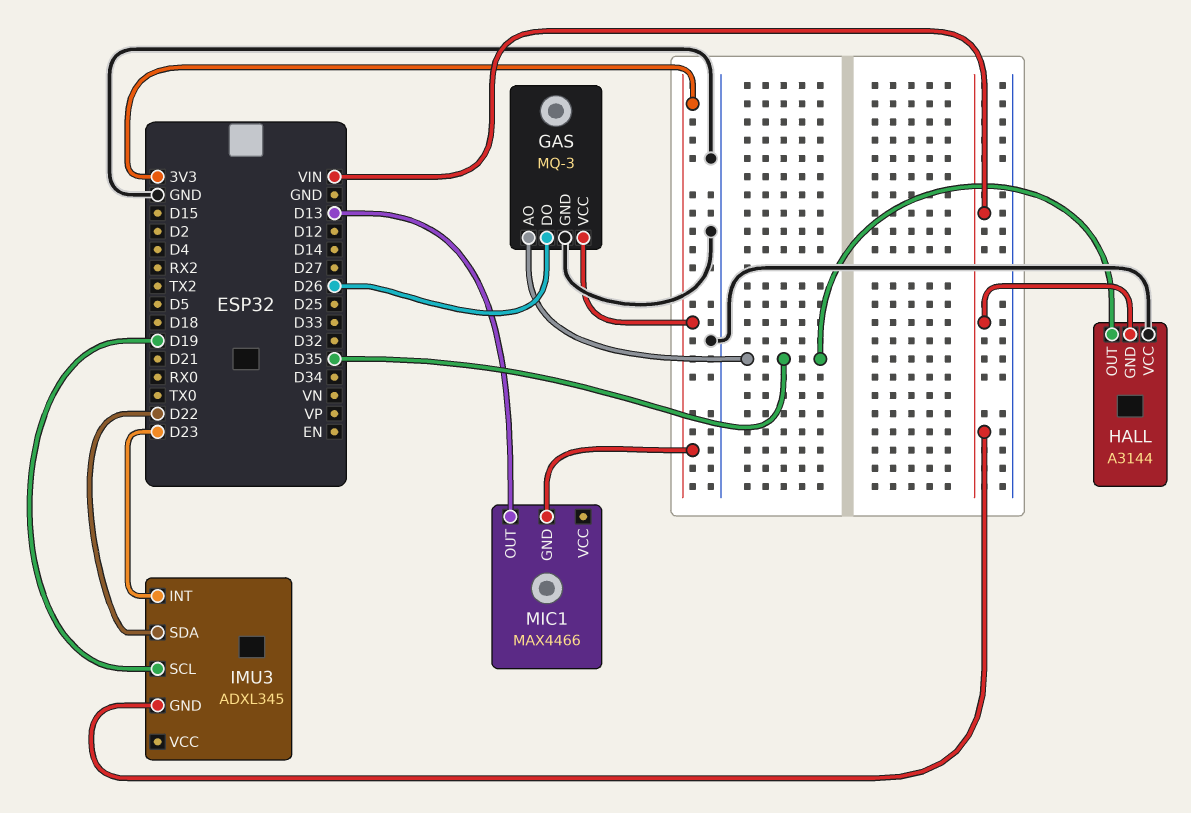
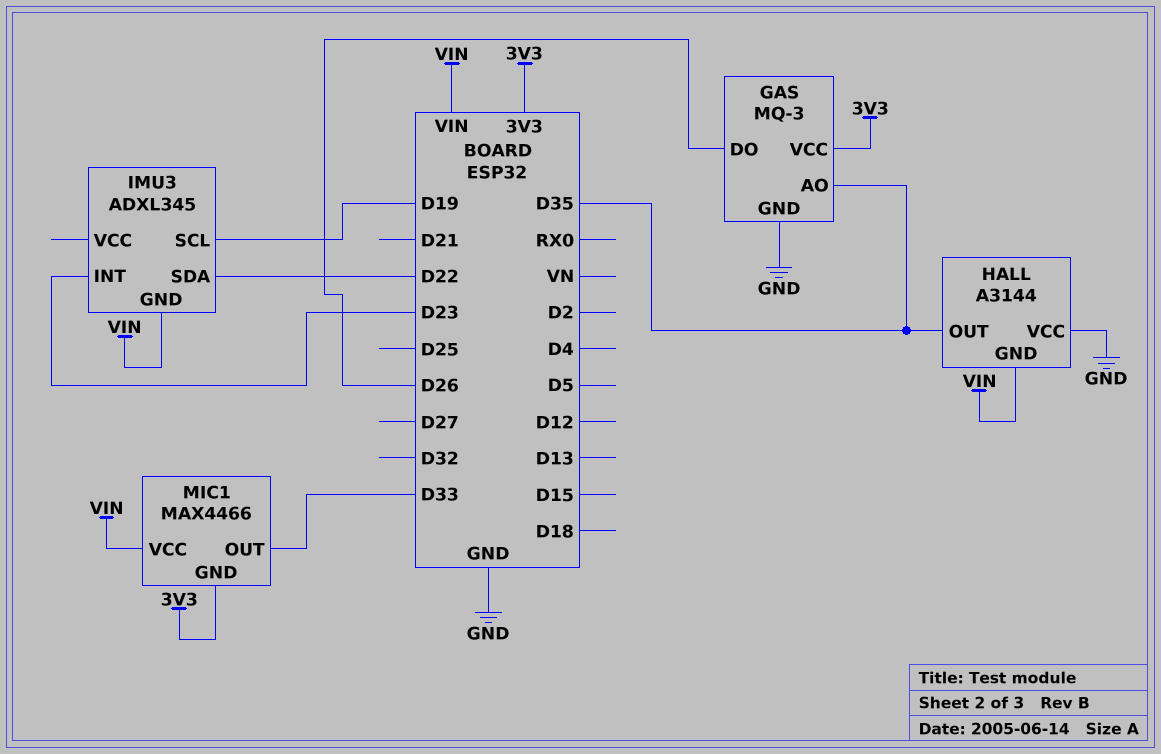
MIC1 pin OUT: D13 -> D33
MIC1 pin VCC: none -> VIN

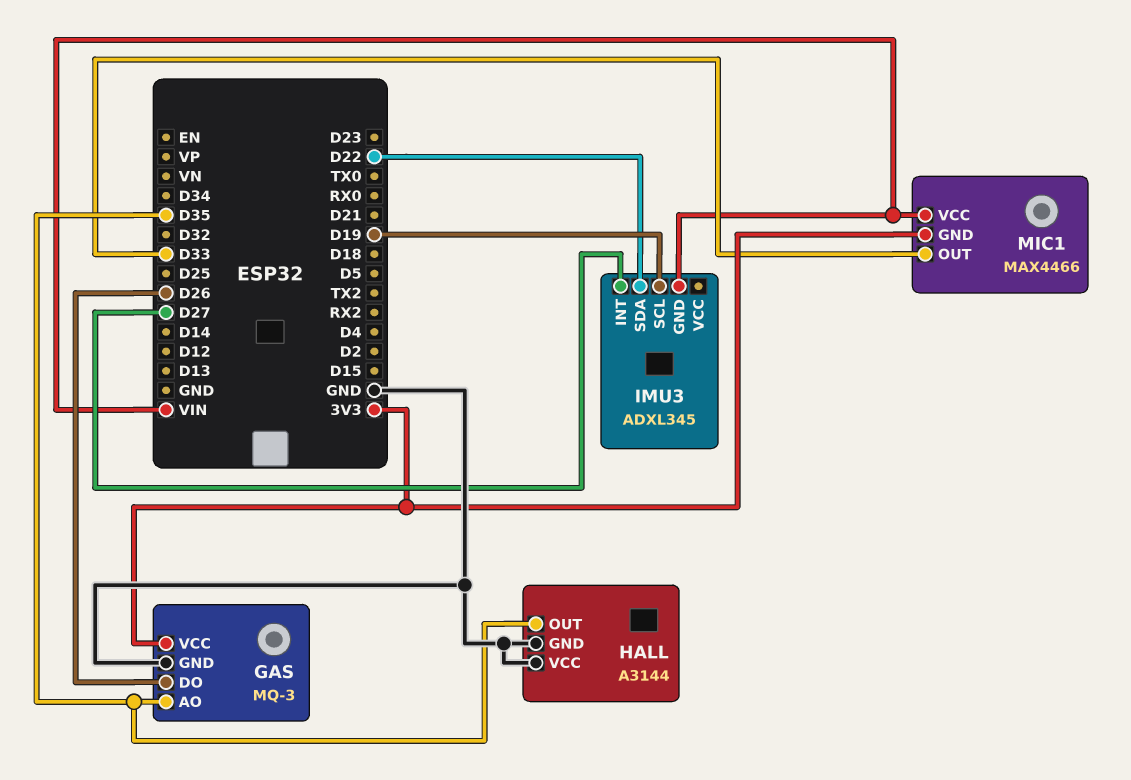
HALL pin GND: VIN -> GND
IMU3 pin INT: D23 -> D27

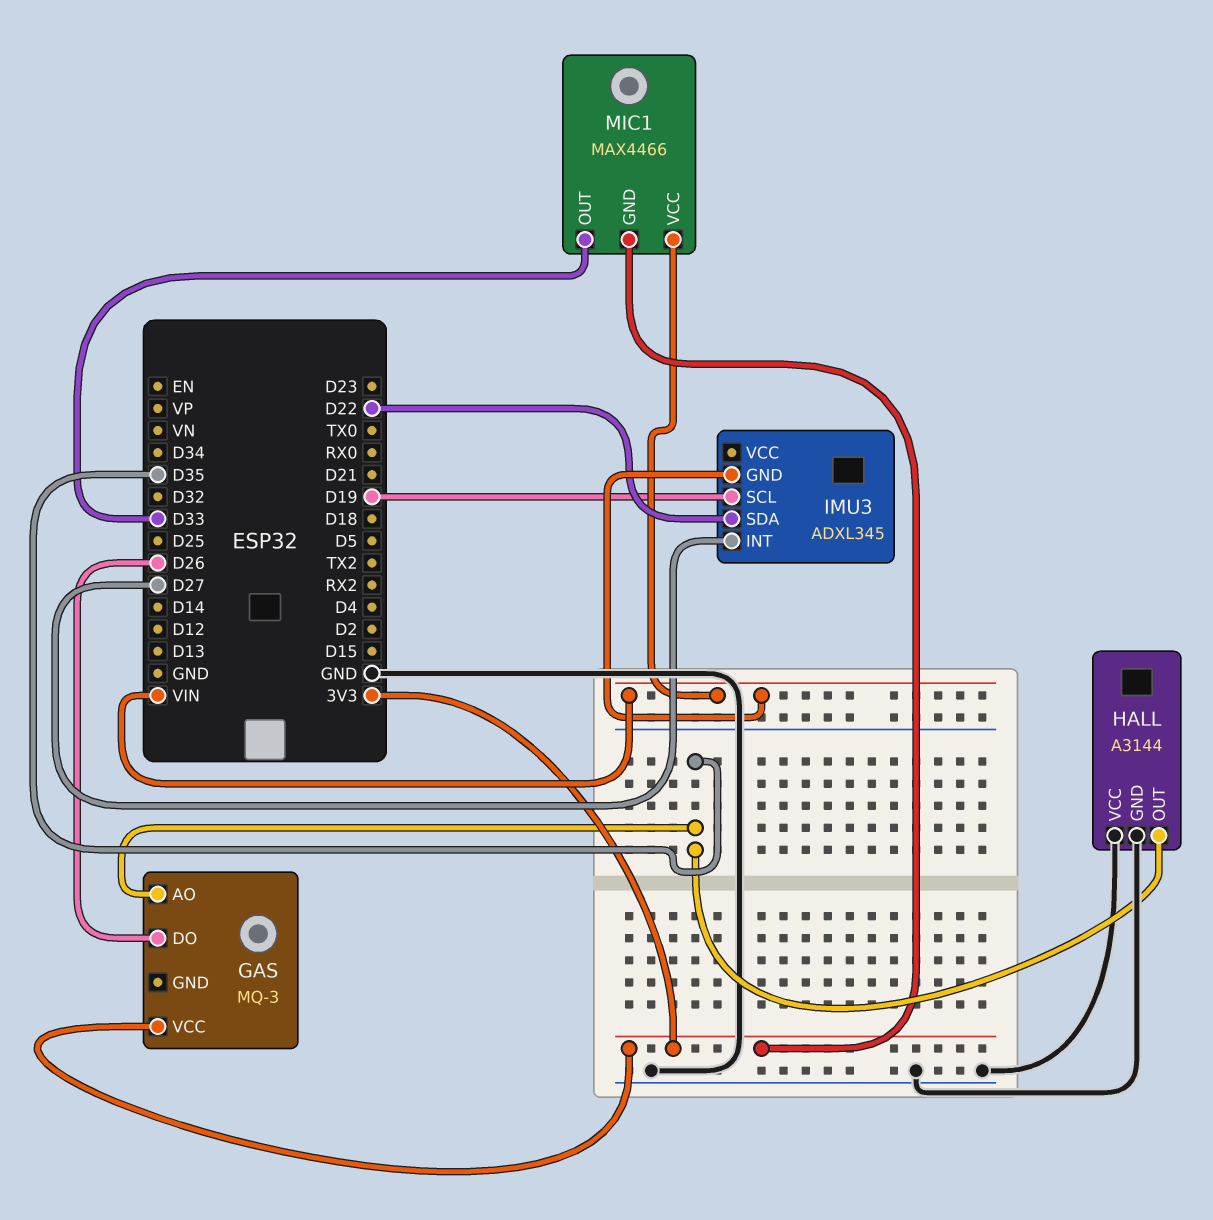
GAS pin GND: GND -> none

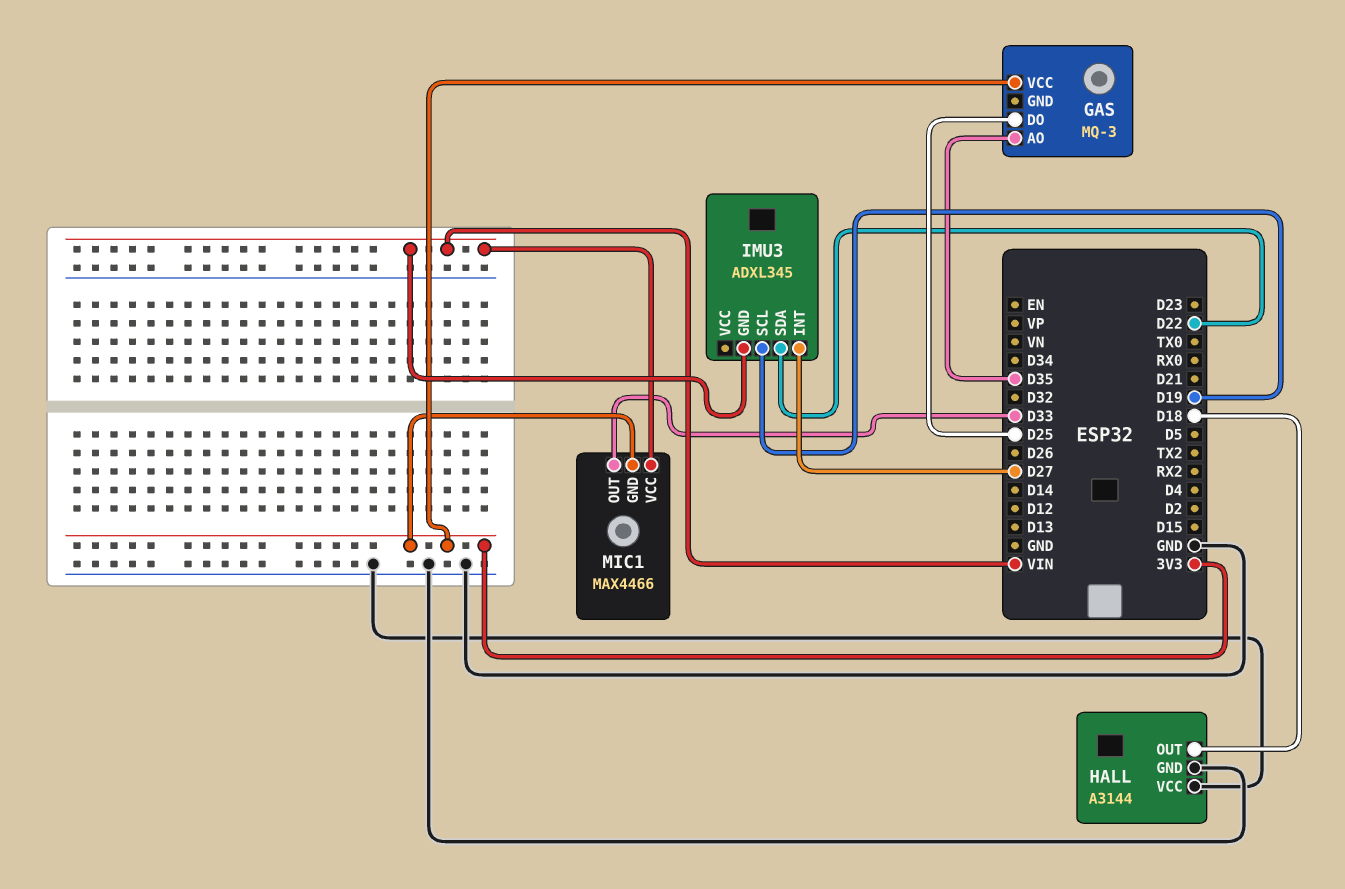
GAS pin DO: D26 -> D25
HALL pin OUT: D35 -> D18

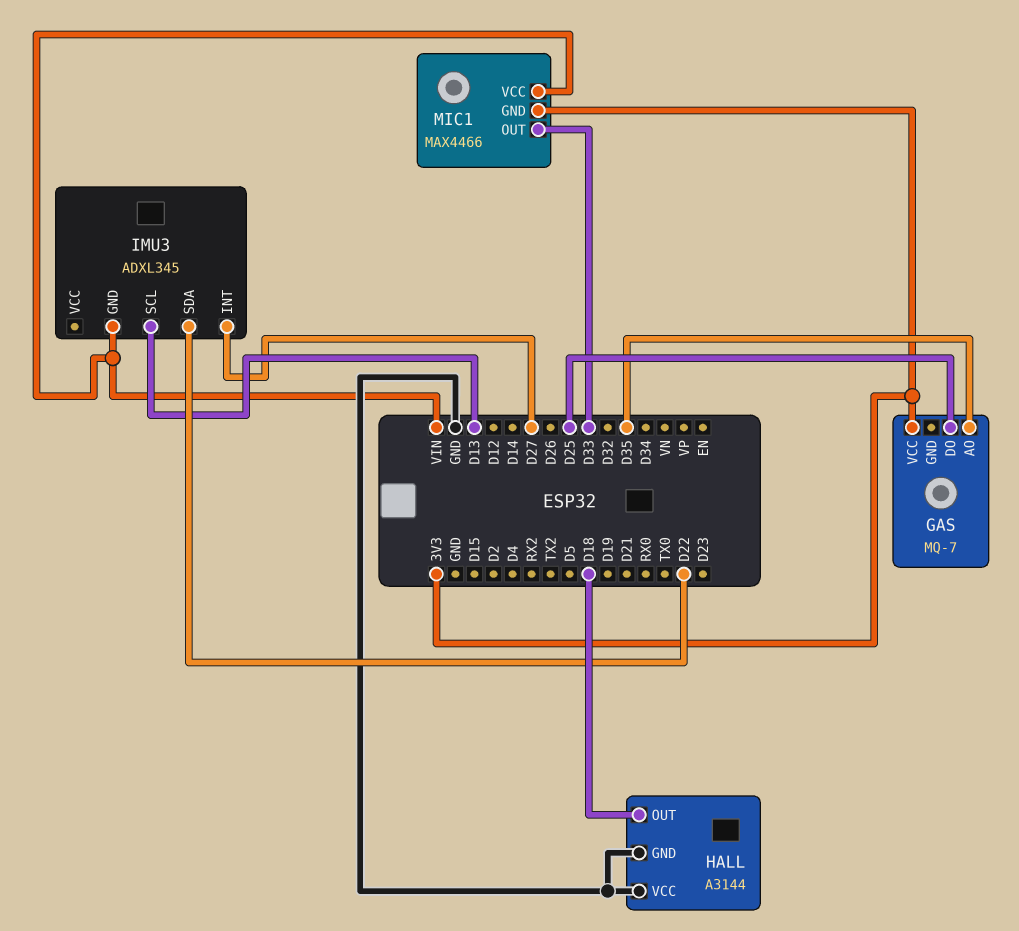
GAS: MQ-3 -> MQ-7
IMU3 pin SCL: D19 -> D13

